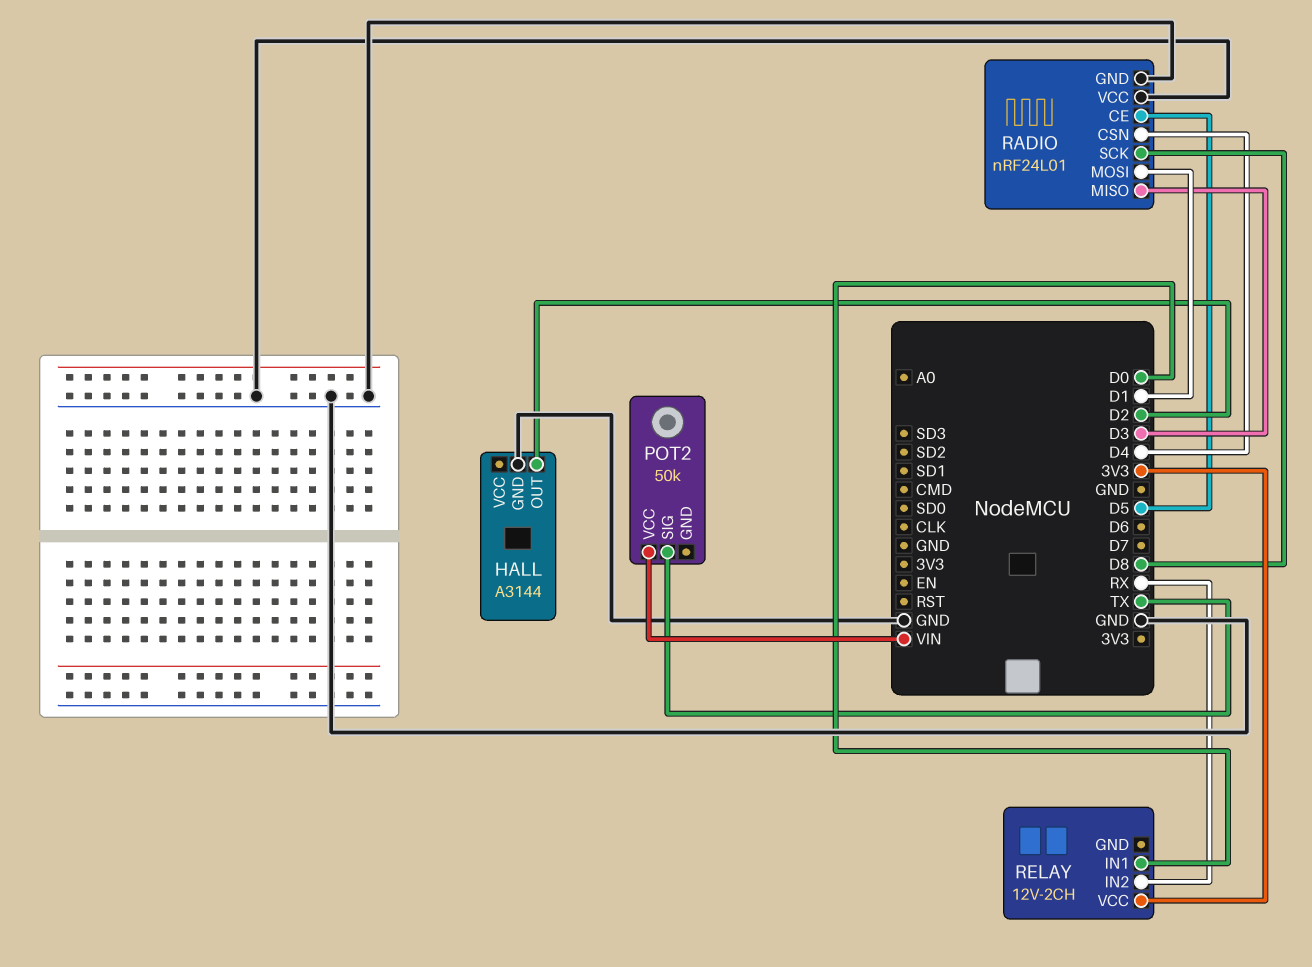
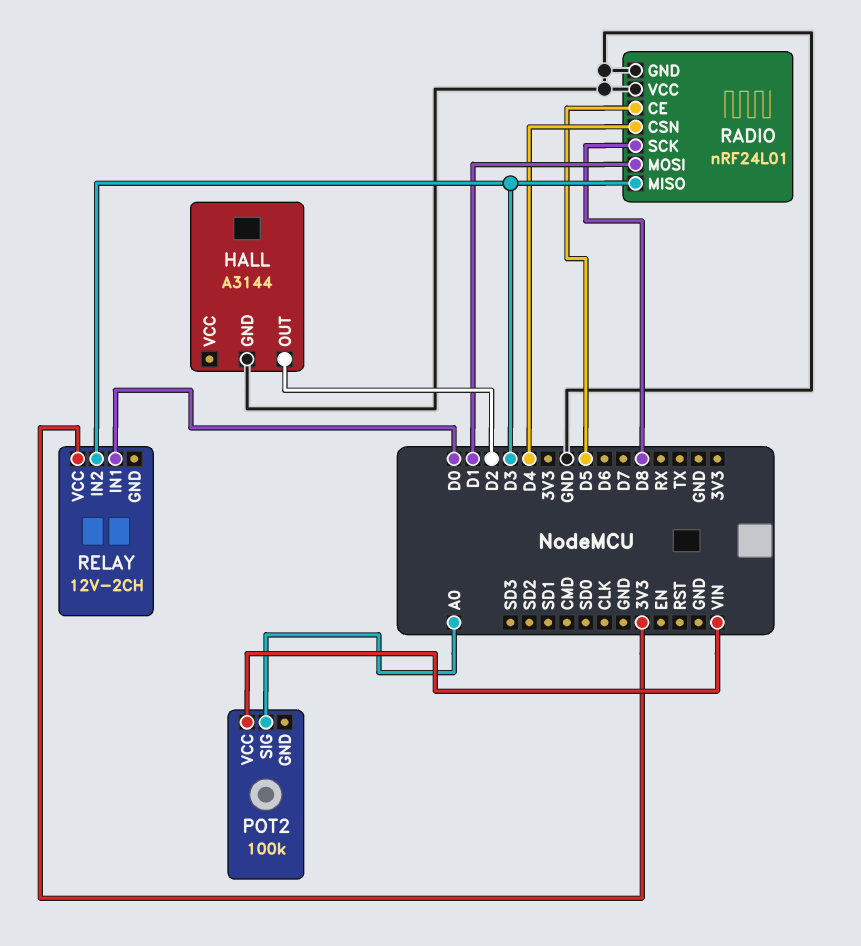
POT2: 50k -> 100k
POT2 pin SIG: TX -> A0
RELAY pin IN2: RX -> D3

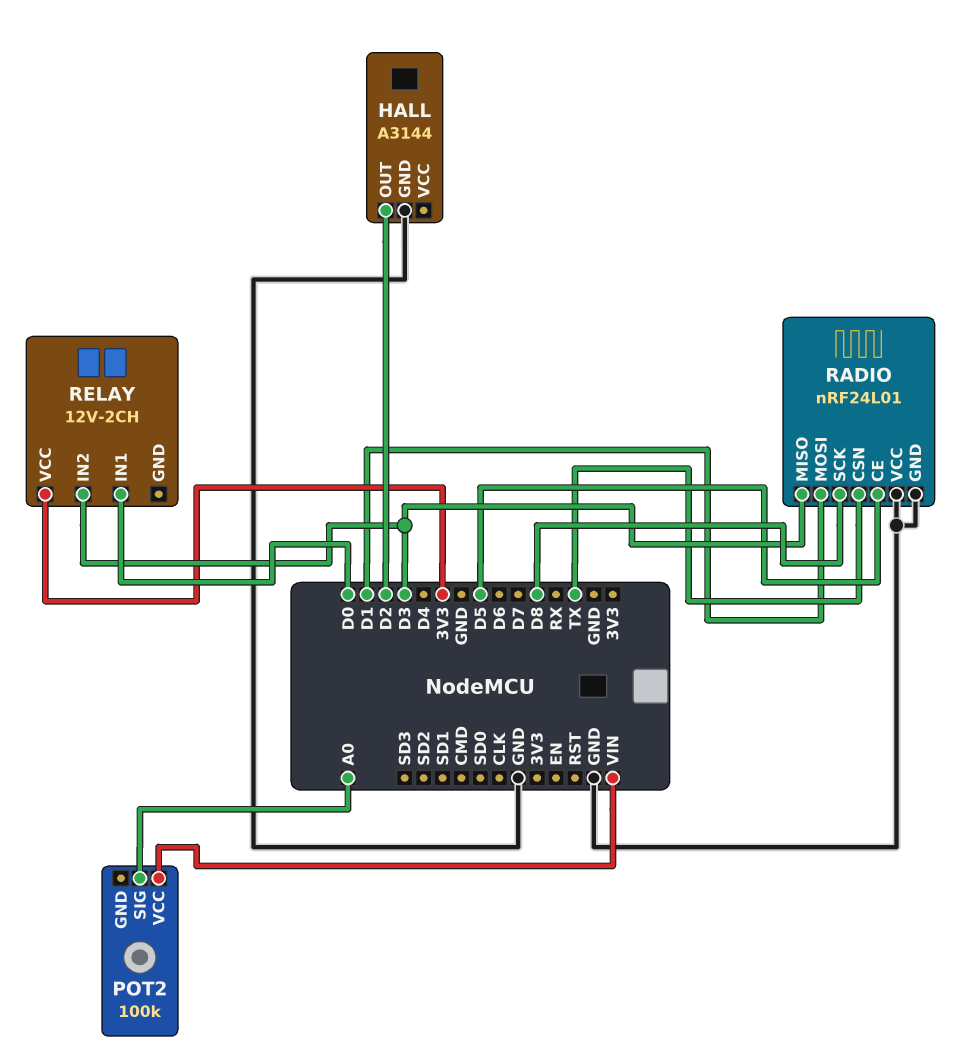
RADIO pin CSN: D4 -> TX

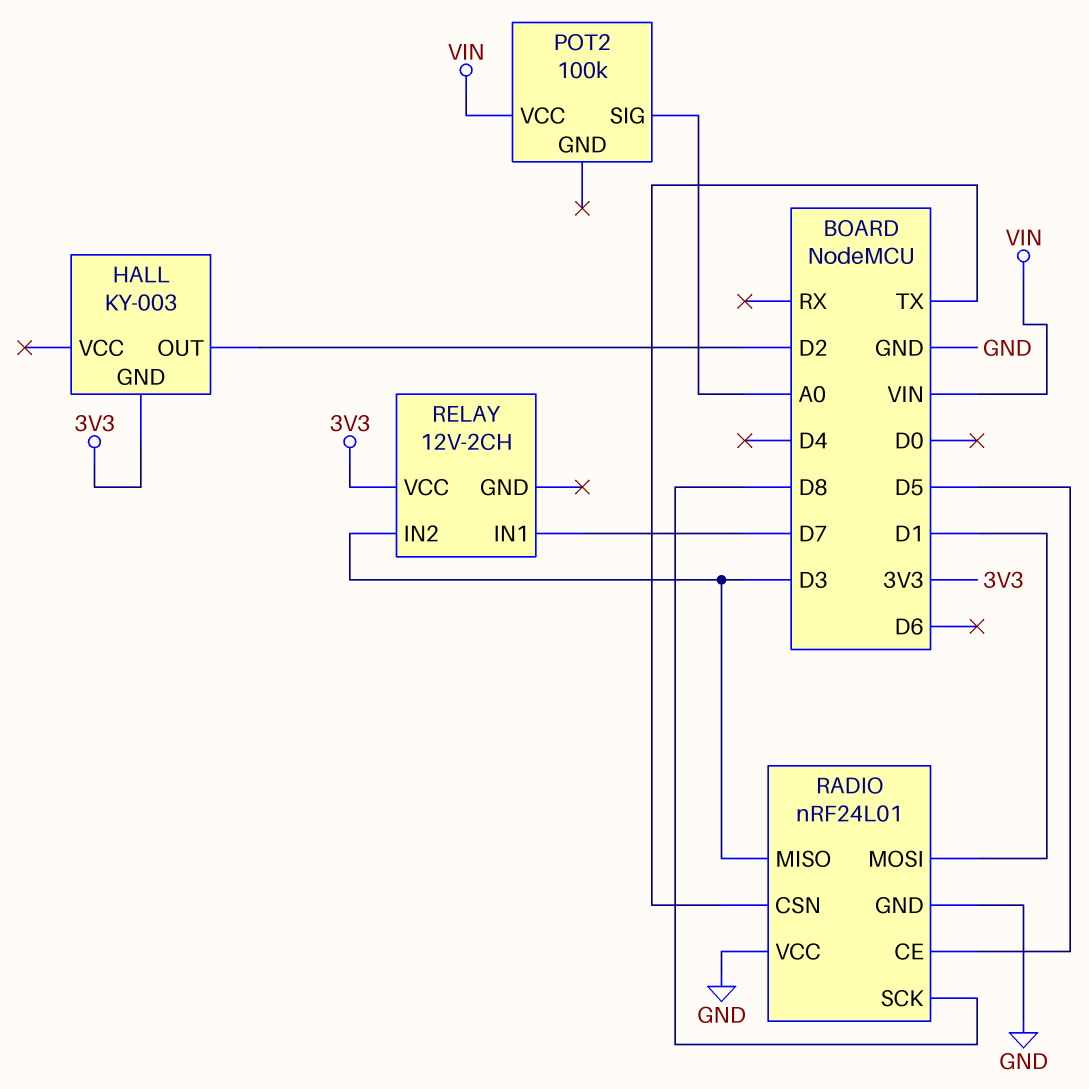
HALL: A3144 -> KY-003
HALL pin GND: GND -> 3V3
RELAY pin IN1: D0 -> D7

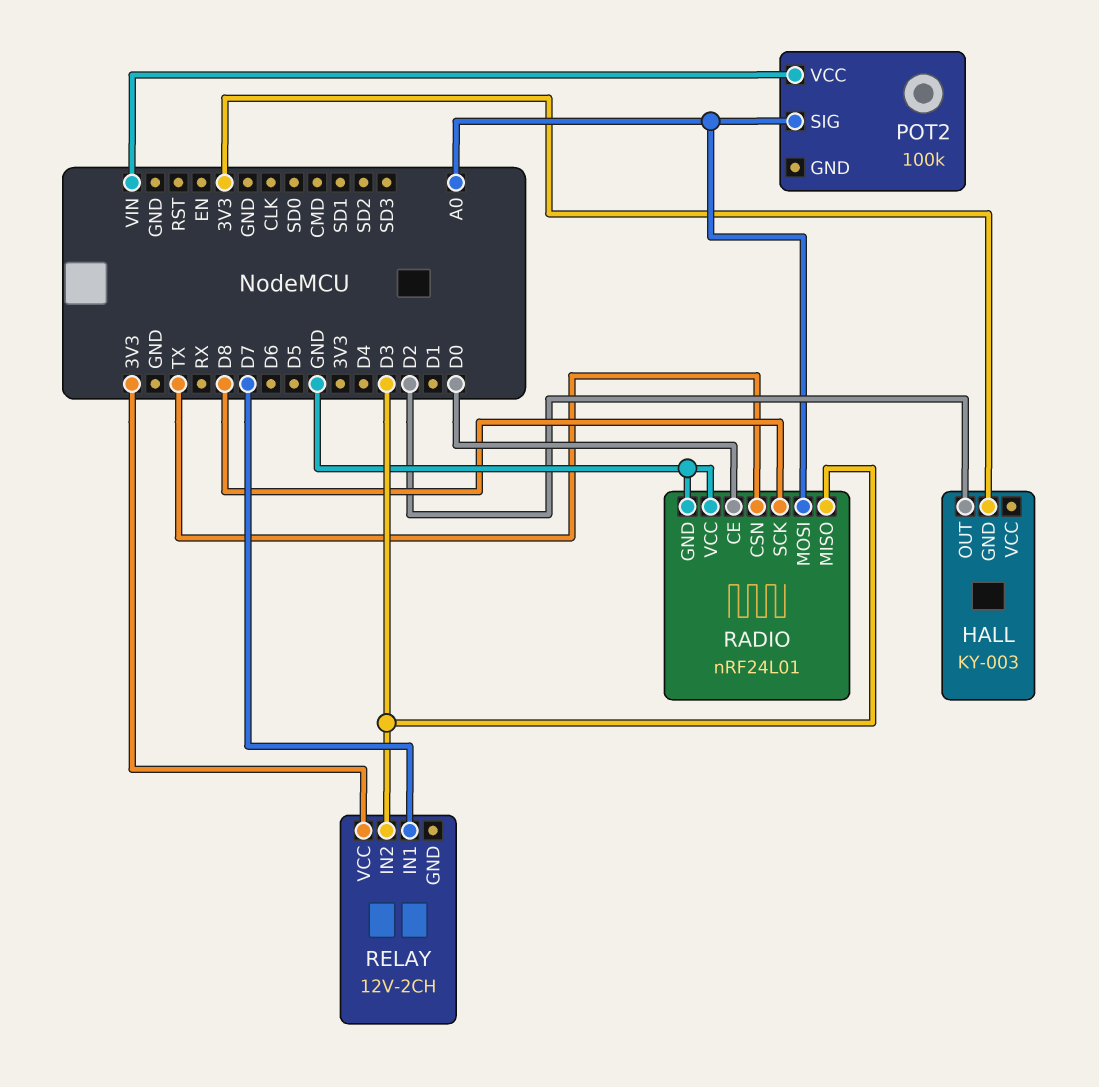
RADIO pin CE: D5 -> D0
RADIO pin MOSI: D1 -> A0

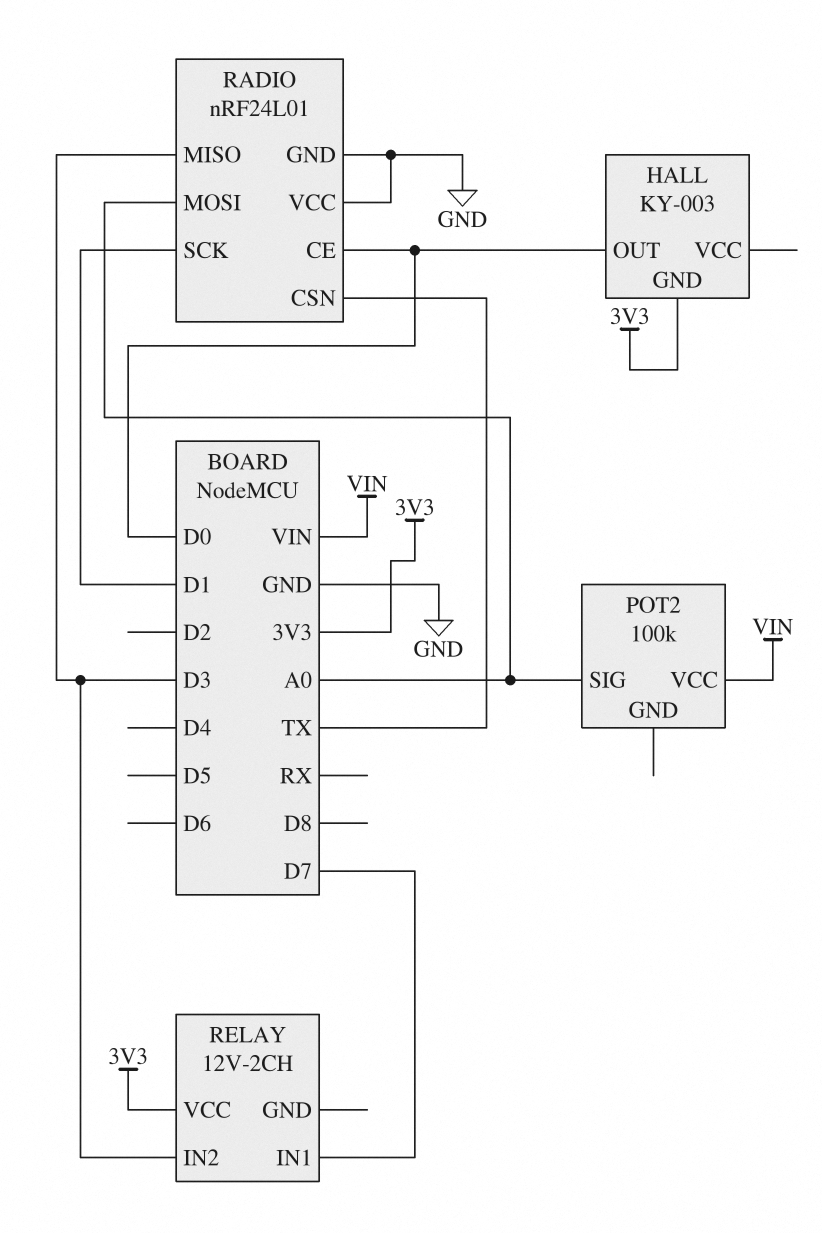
HALL pin OUT: D2 -> D0
RADIO pin SCK: D8 -> D1

